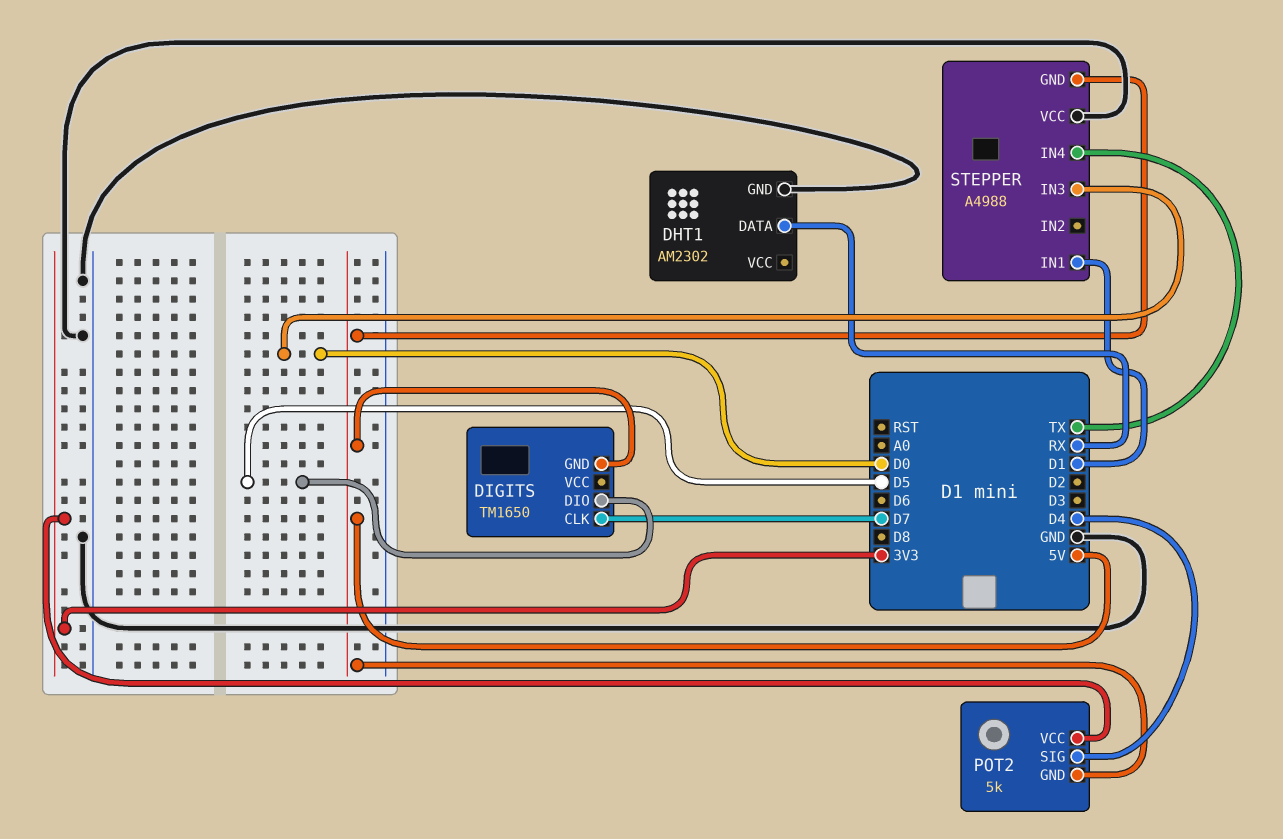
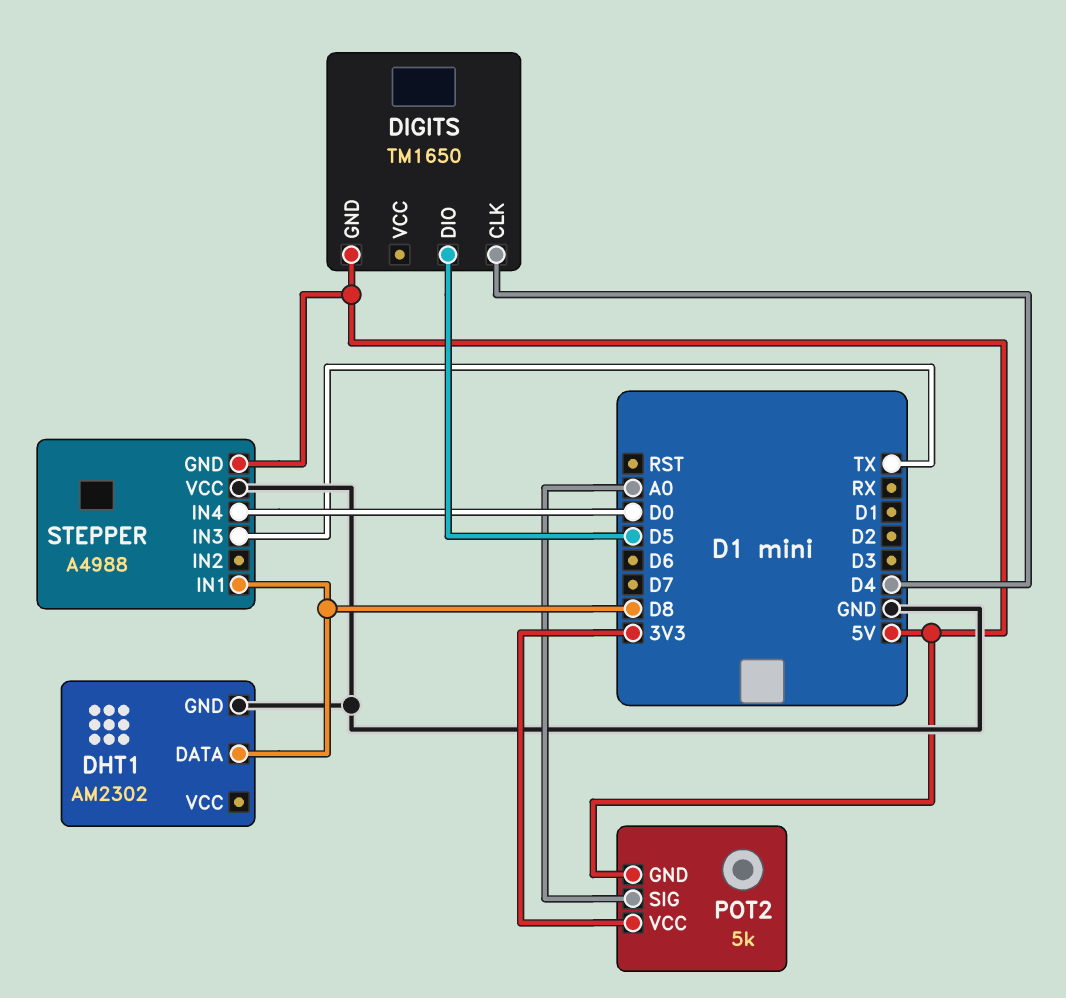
DHT1 pin DATA: RX -> D8
DIGITS pin CLK: D7 -> D4
POT2 pin SIG: D4 -> A0
STEPPER pin IN1: D1 -> D8
STEPPER pin IN3: D0 -> TX
STEPPER pin IN4: TX -> D0

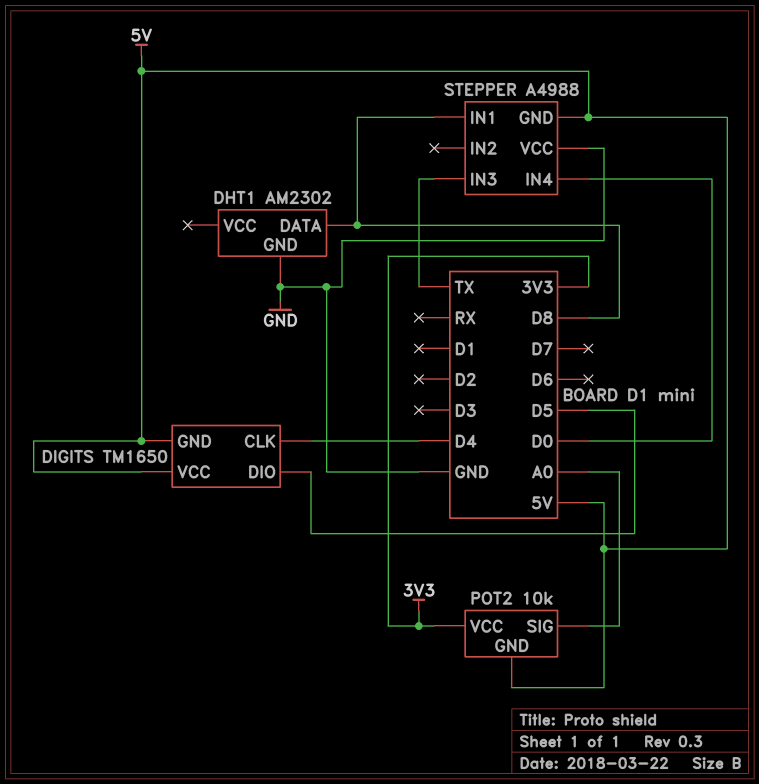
DIGITS pin VCC: none -> 5V
POT2: 5k -> 10k

